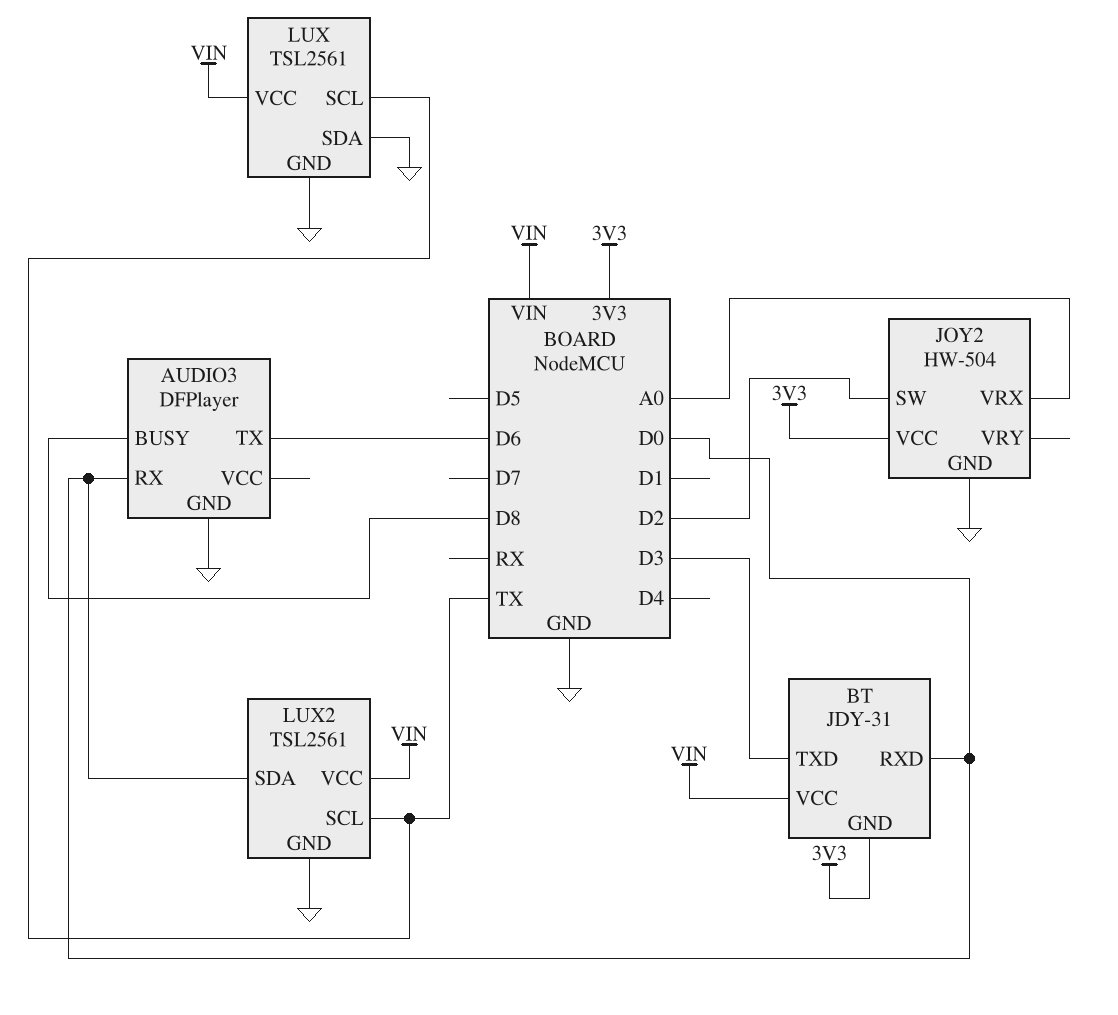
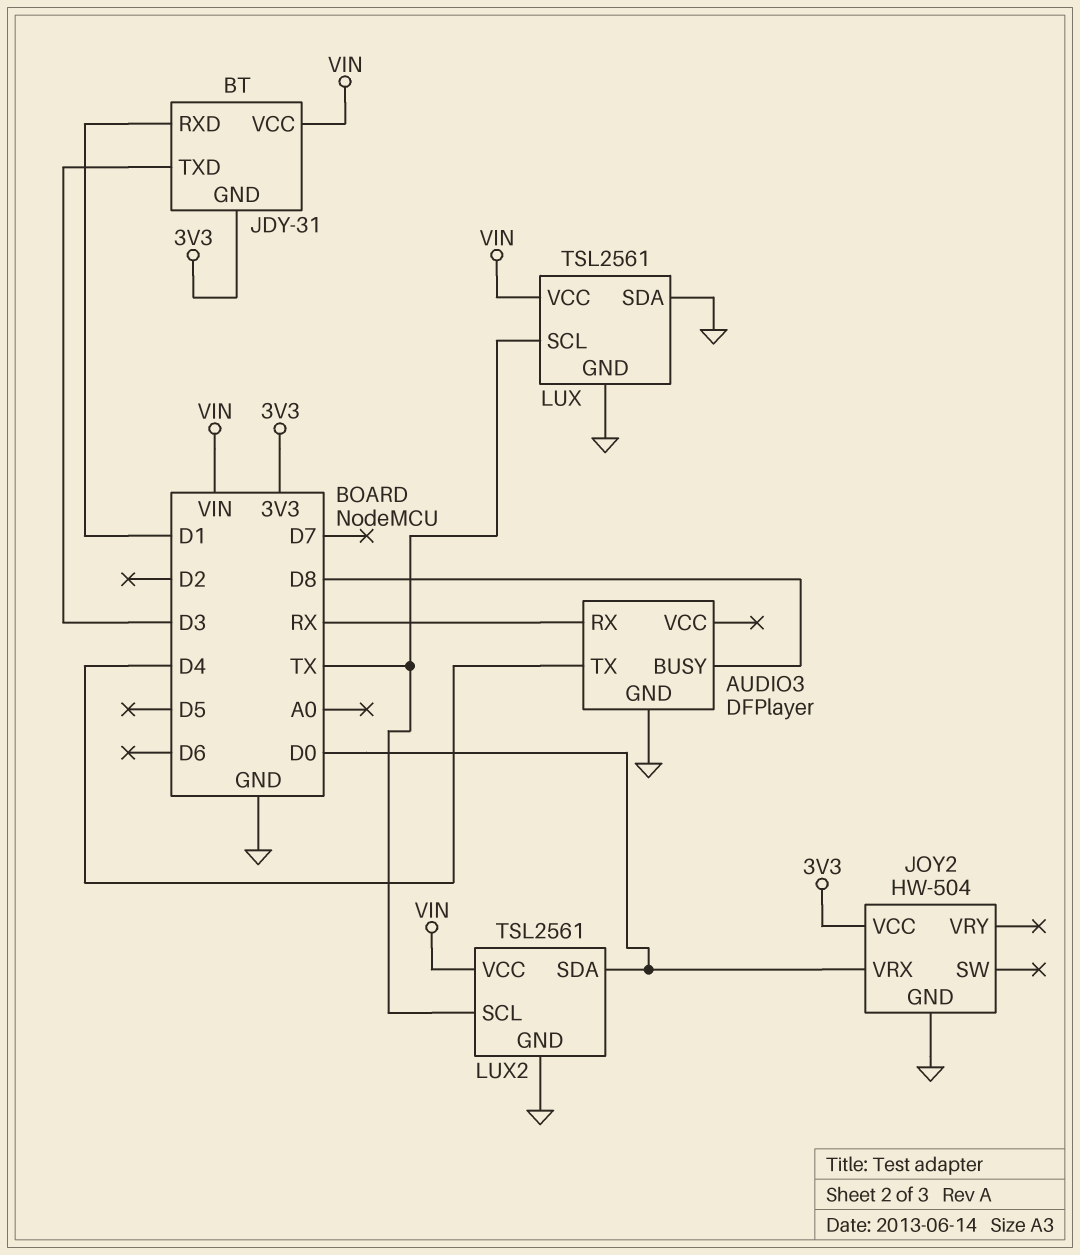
AUDIO3 pin RX: D0 -> RX
AUDIO3 pin TX: D6 -> D4
BT pin RXD: D0 -> D1
JOY2 pin SW: D2 -> none
JOY2 pin VRX: A0 -> D0

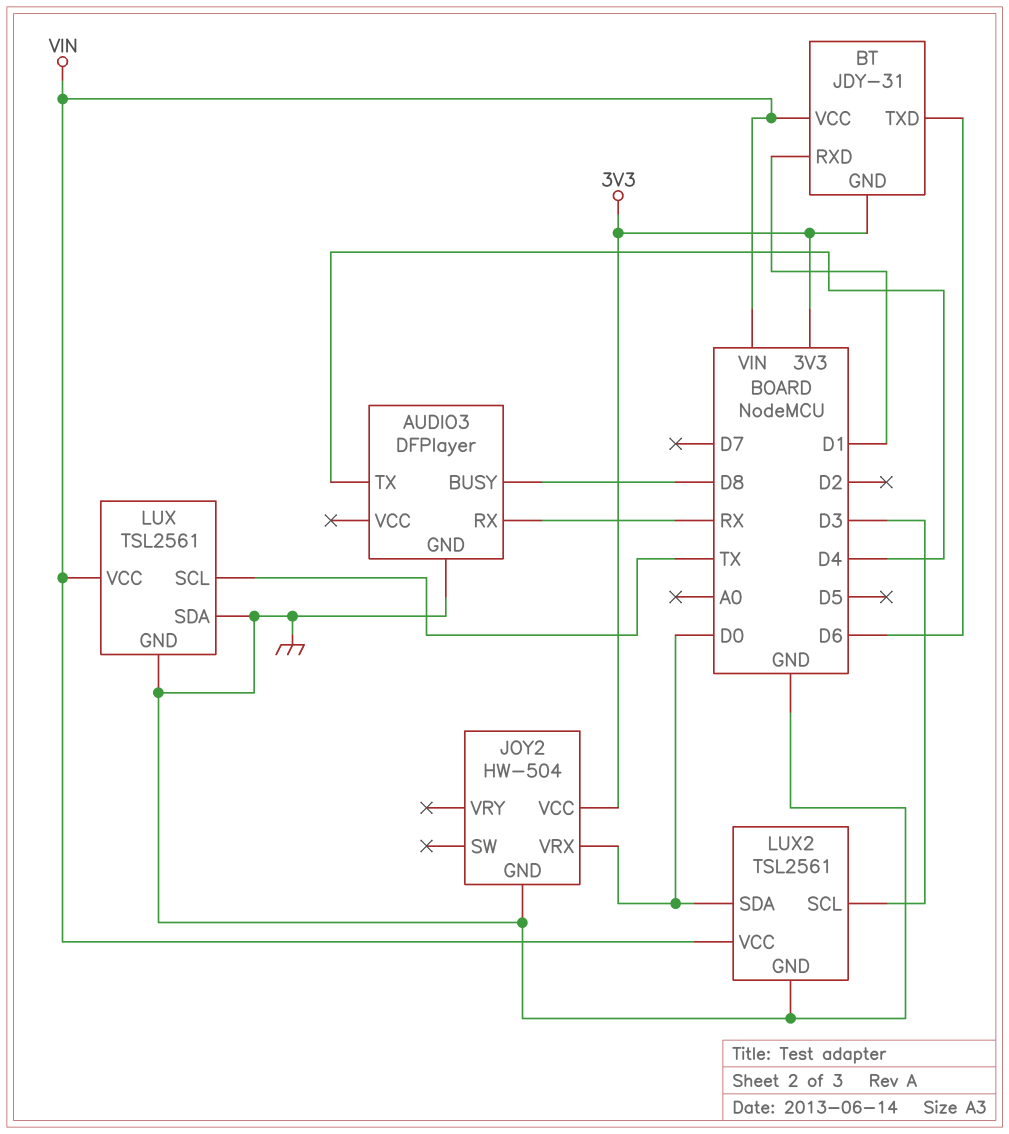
BT pin TXD: D3 -> D6
LUX2 pin SCL: TX -> D3

